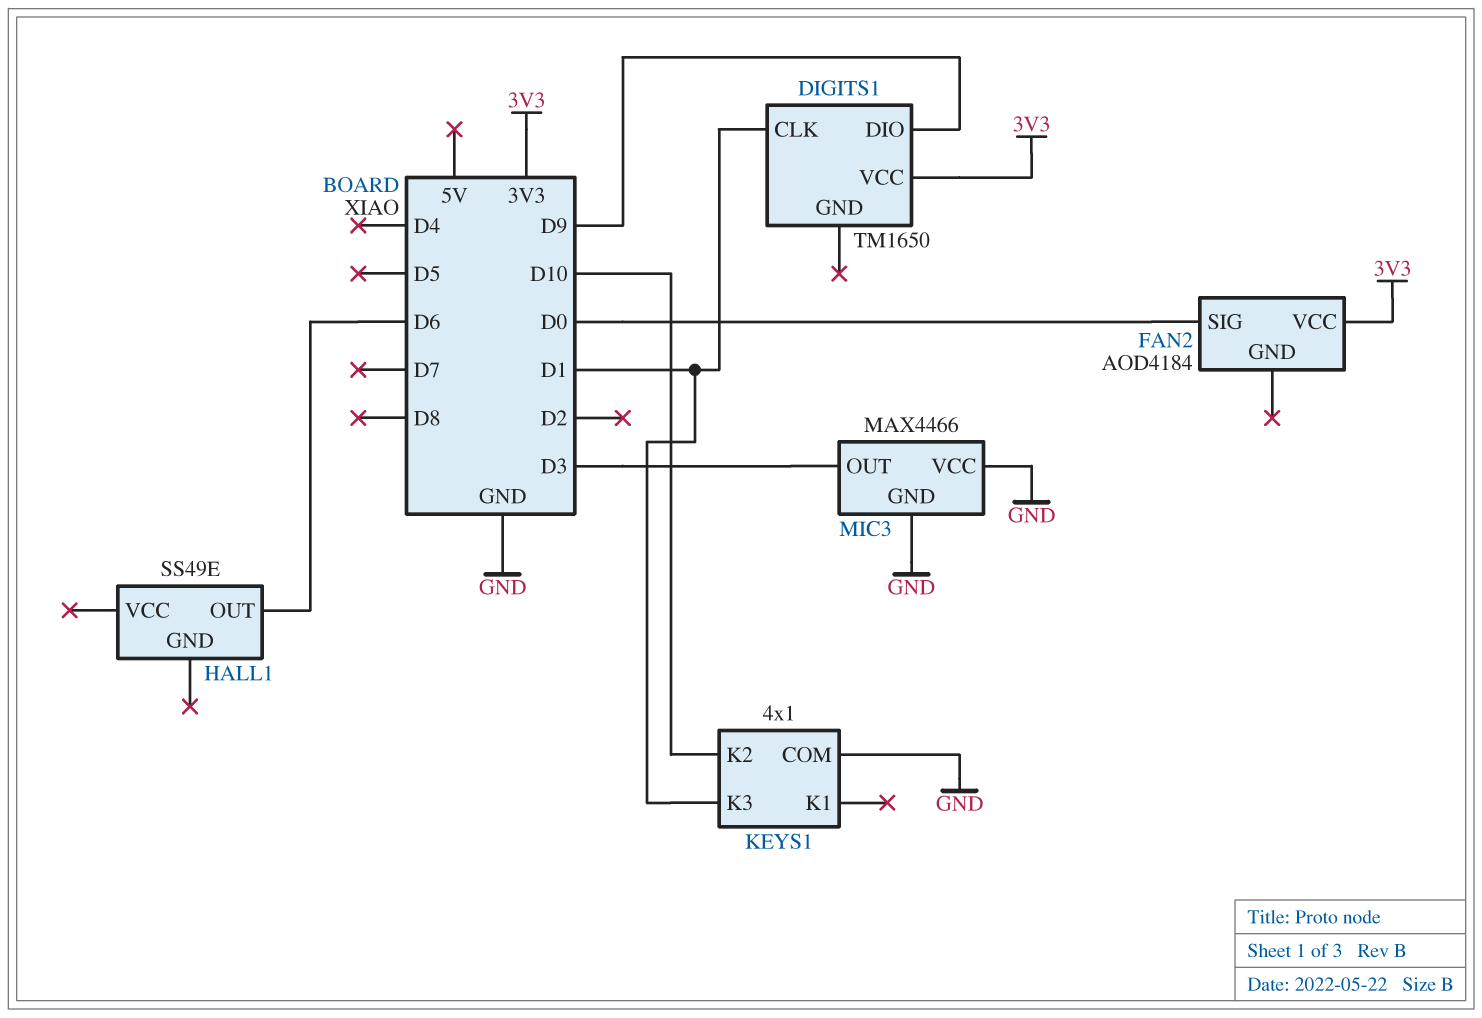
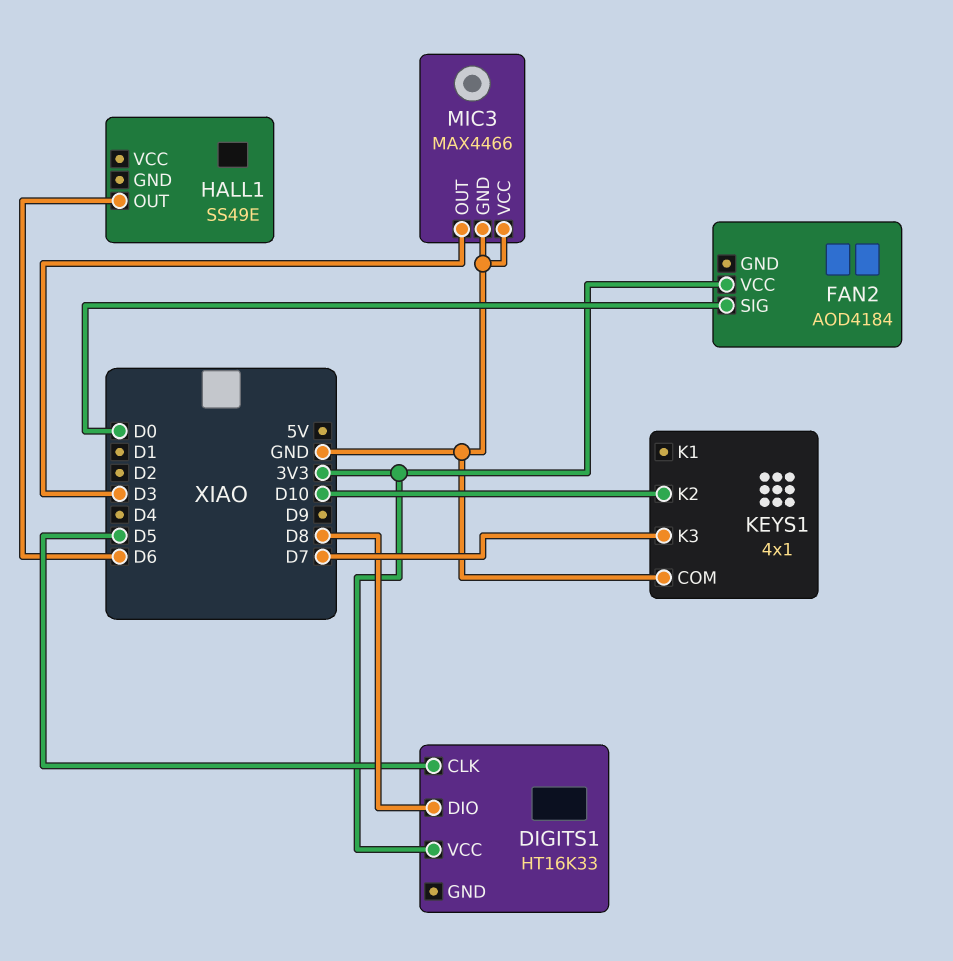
DIGITS1: TM1650 -> HT16K33
DIGITS1 pin CLK: D1 -> D5
DIGITS1 pin DIO: D9 -> D8
KEYS1 pin K3: D1 -> D7

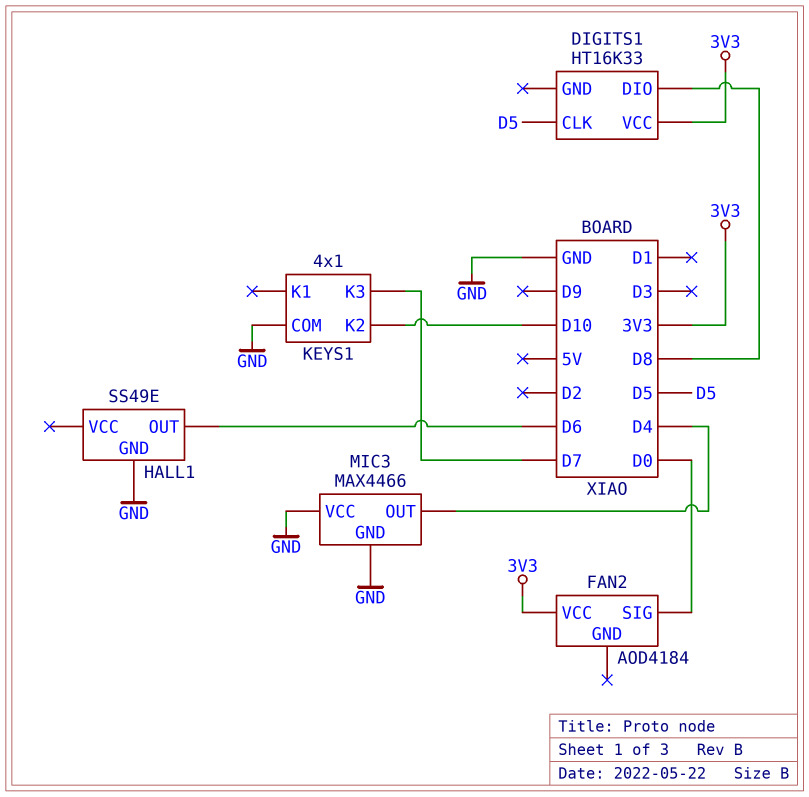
HALL1 pin GND: none -> GND
MIC3 pin OUT: D3 -> D4

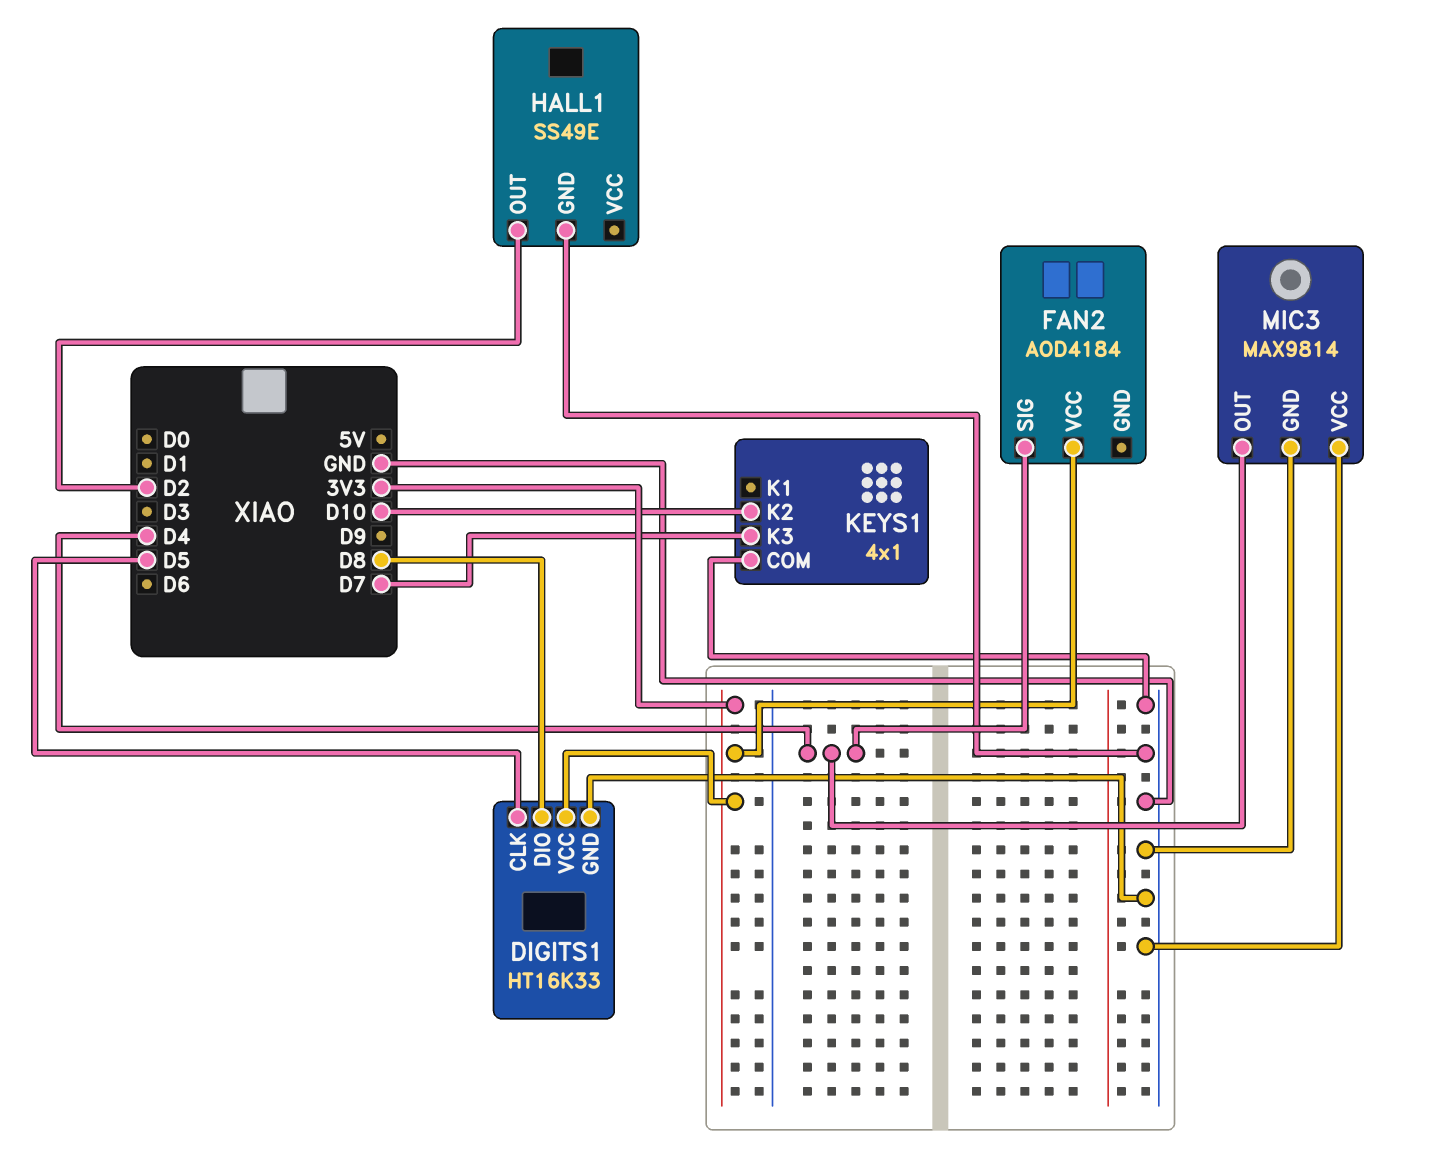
DIGITS1 pin GND: none -> GND
FAN2 pin SIG: D0 -> D4
HALL1 pin OUT: D6 -> D2
MIC3: MAX4466 -> MAX9814

